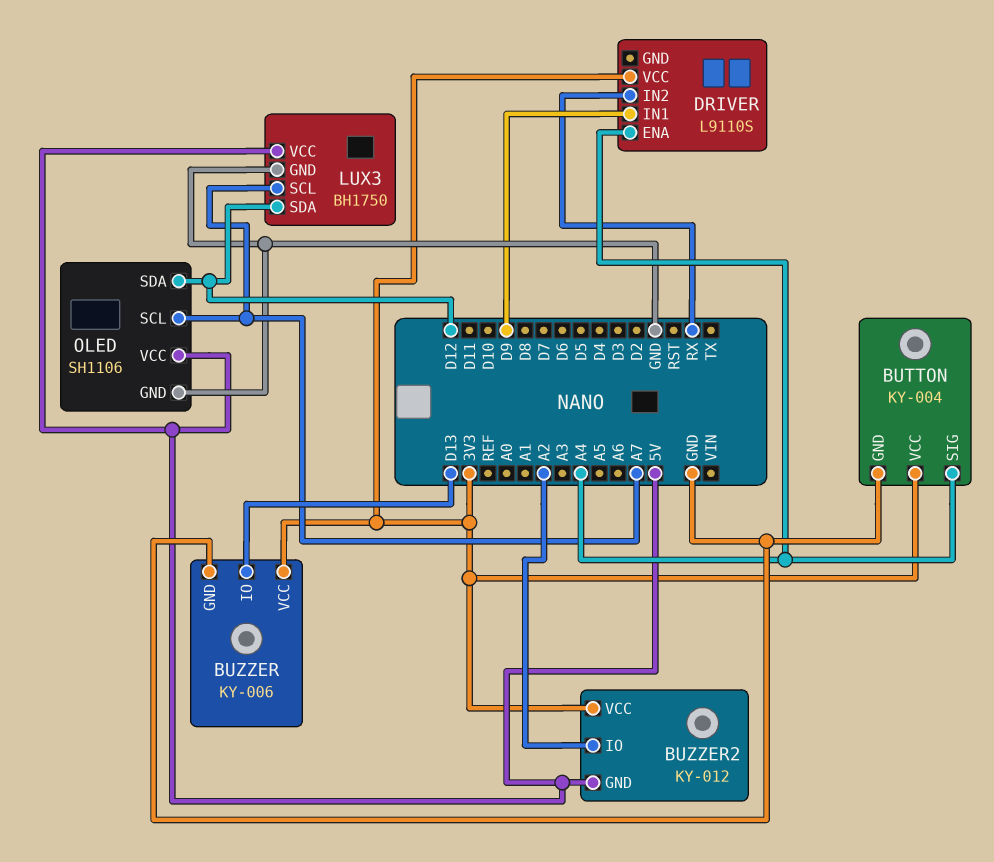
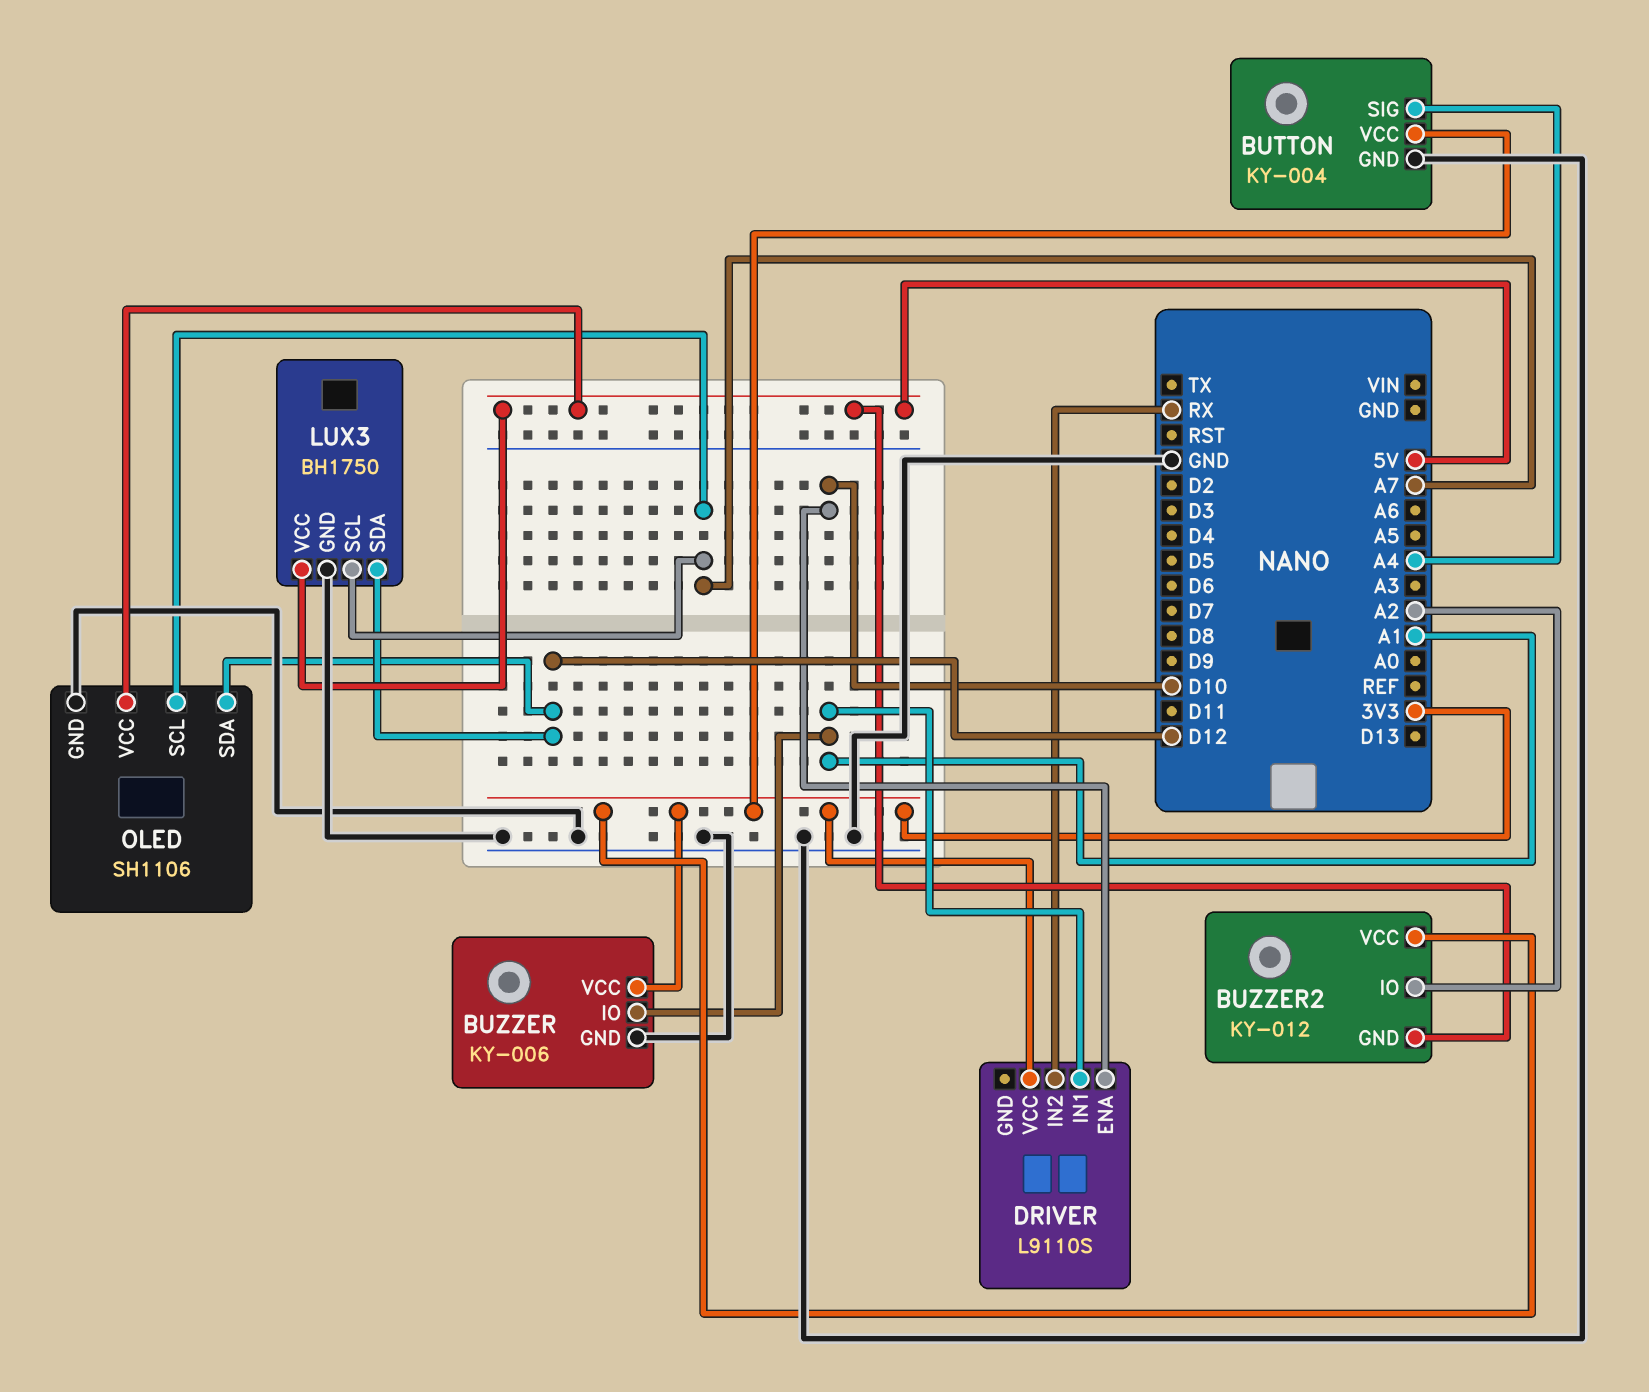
BUZZER pin IO: D13 -> A1
DRIVER pin ENA: A4 -> D10
DRIVER pin IN1: D9 -> A1

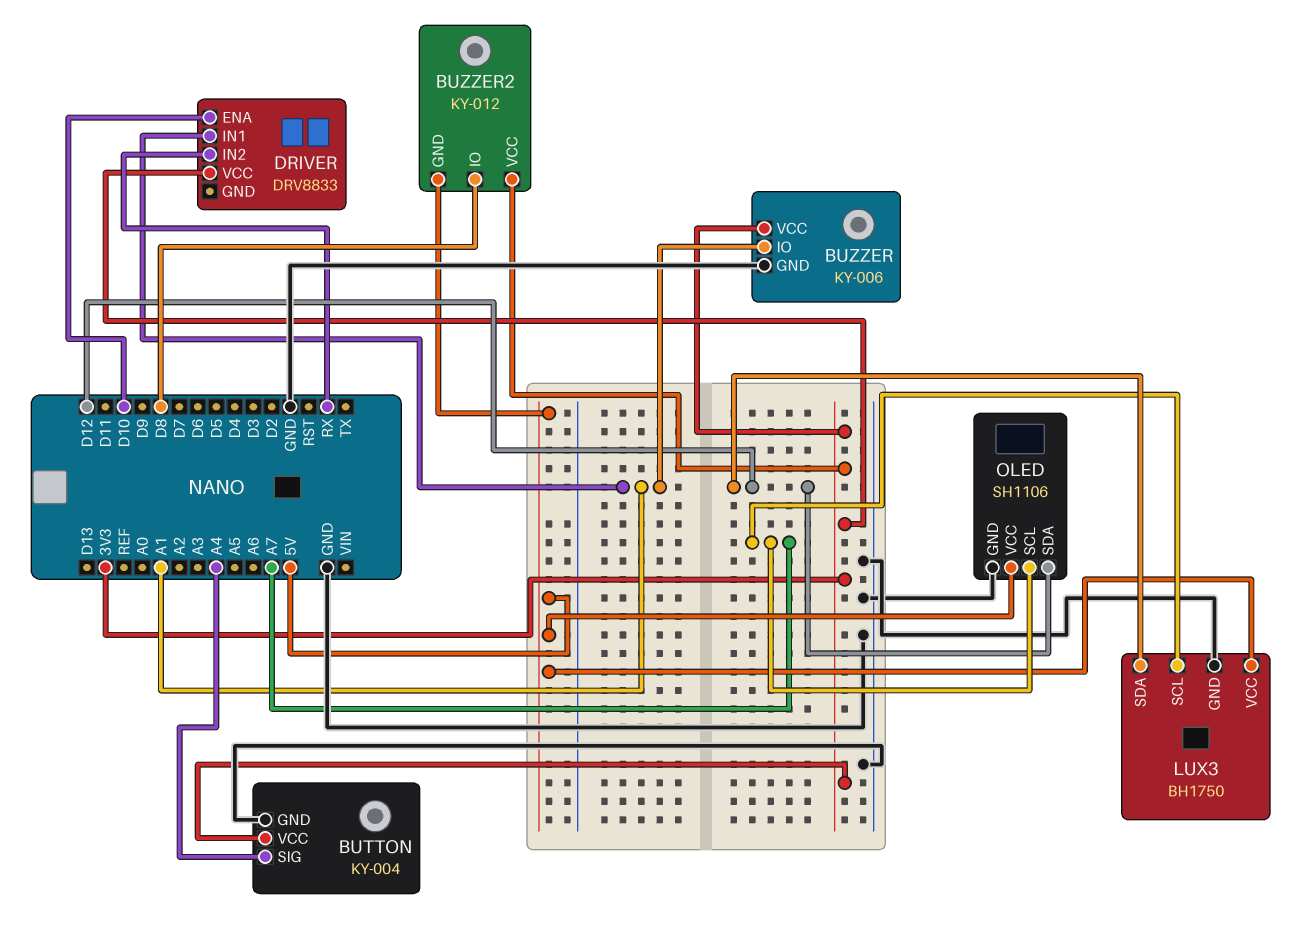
BUZZER2 pin IO: A2 -> D8
DRIVER: L9110S -> DRV8833

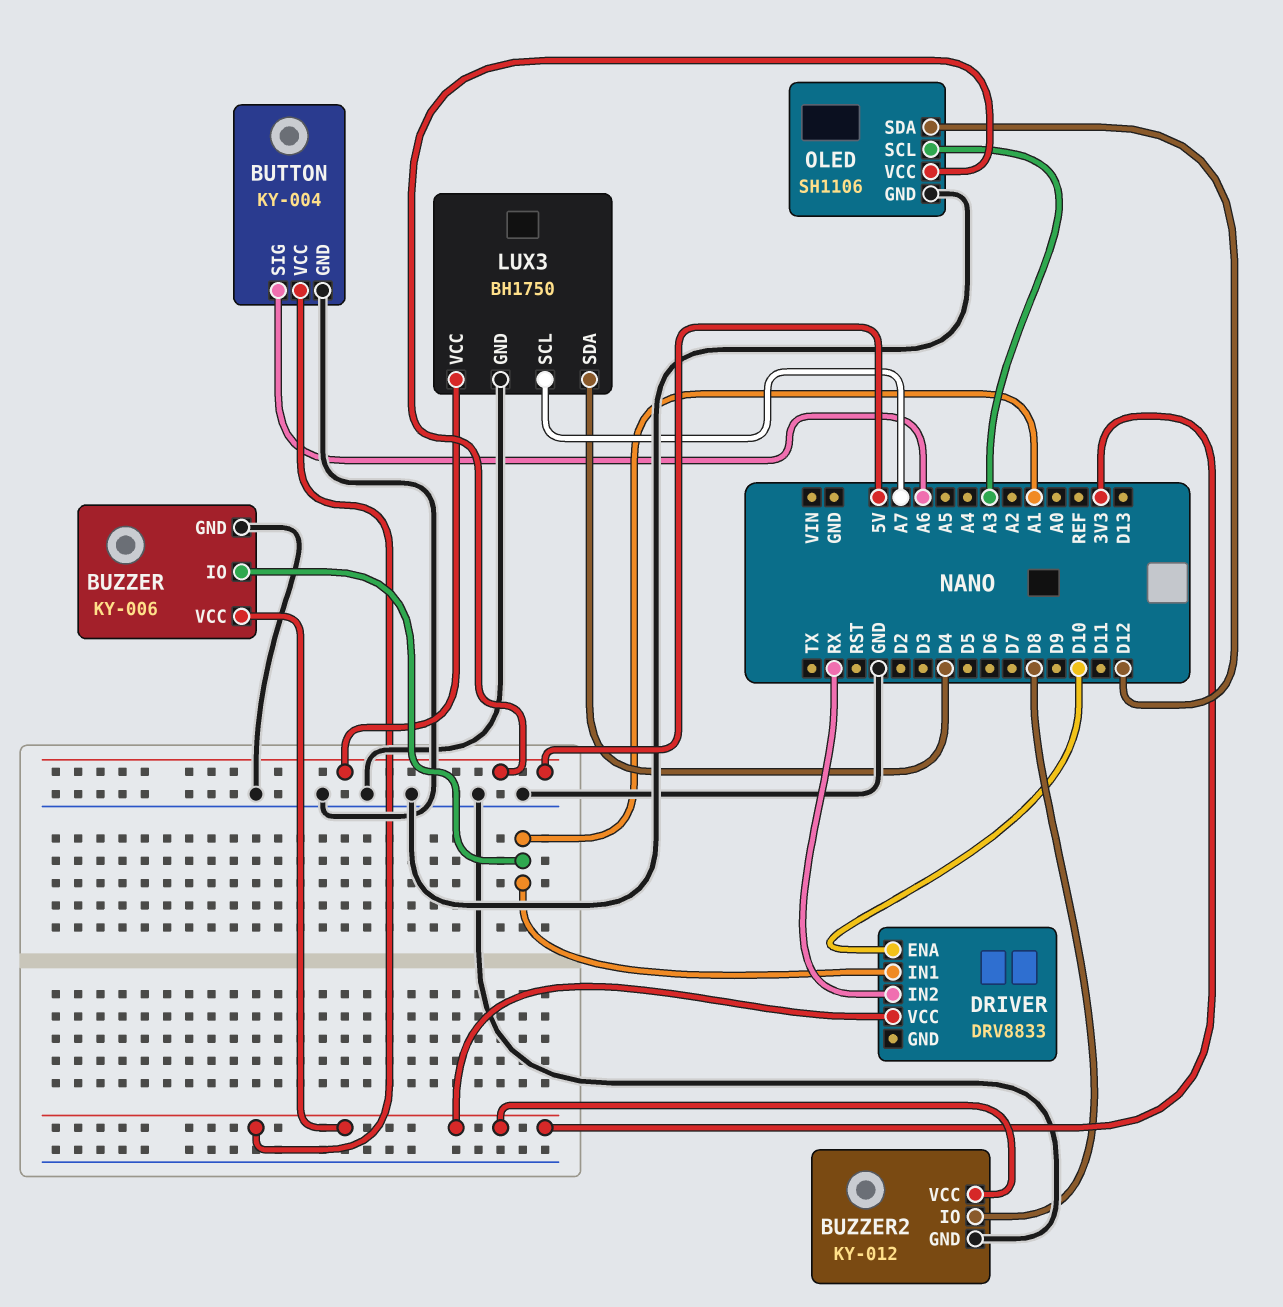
BUTTON pin SIG: A4 -> A6
BUZZER2 pin GND: 5V -> GND
LUX3 pin SDA: D12 -> D4
OLED pin SCL: A7 -> A3

